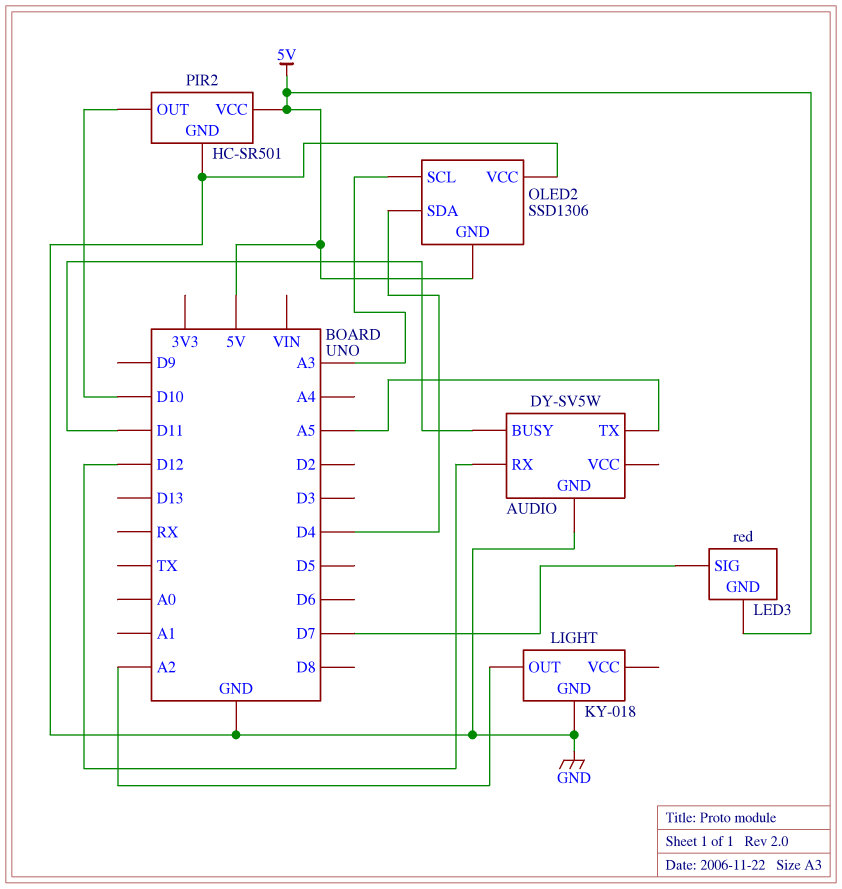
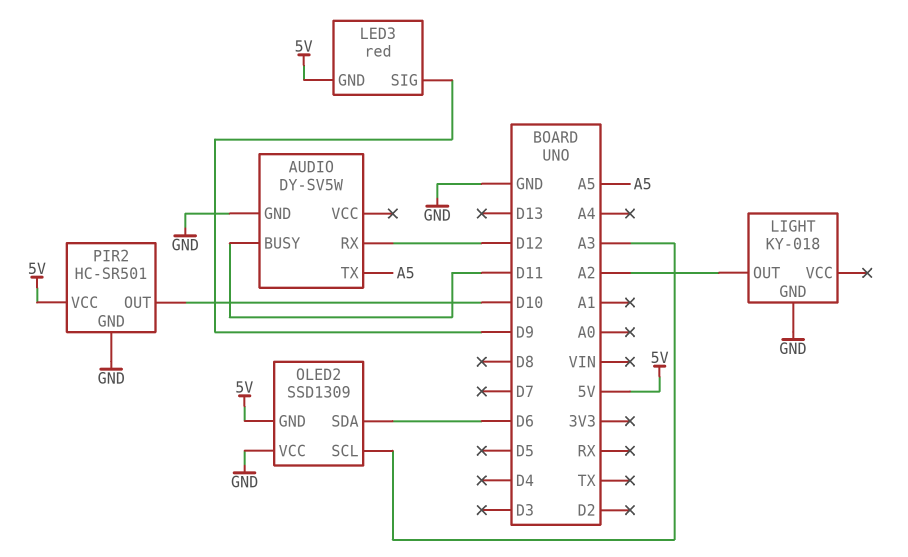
LED3 pin SIG: D7 -> D9
OLED2: SSD1306 -> SSD1309
OLED2 pin SDA: D4 -> D6

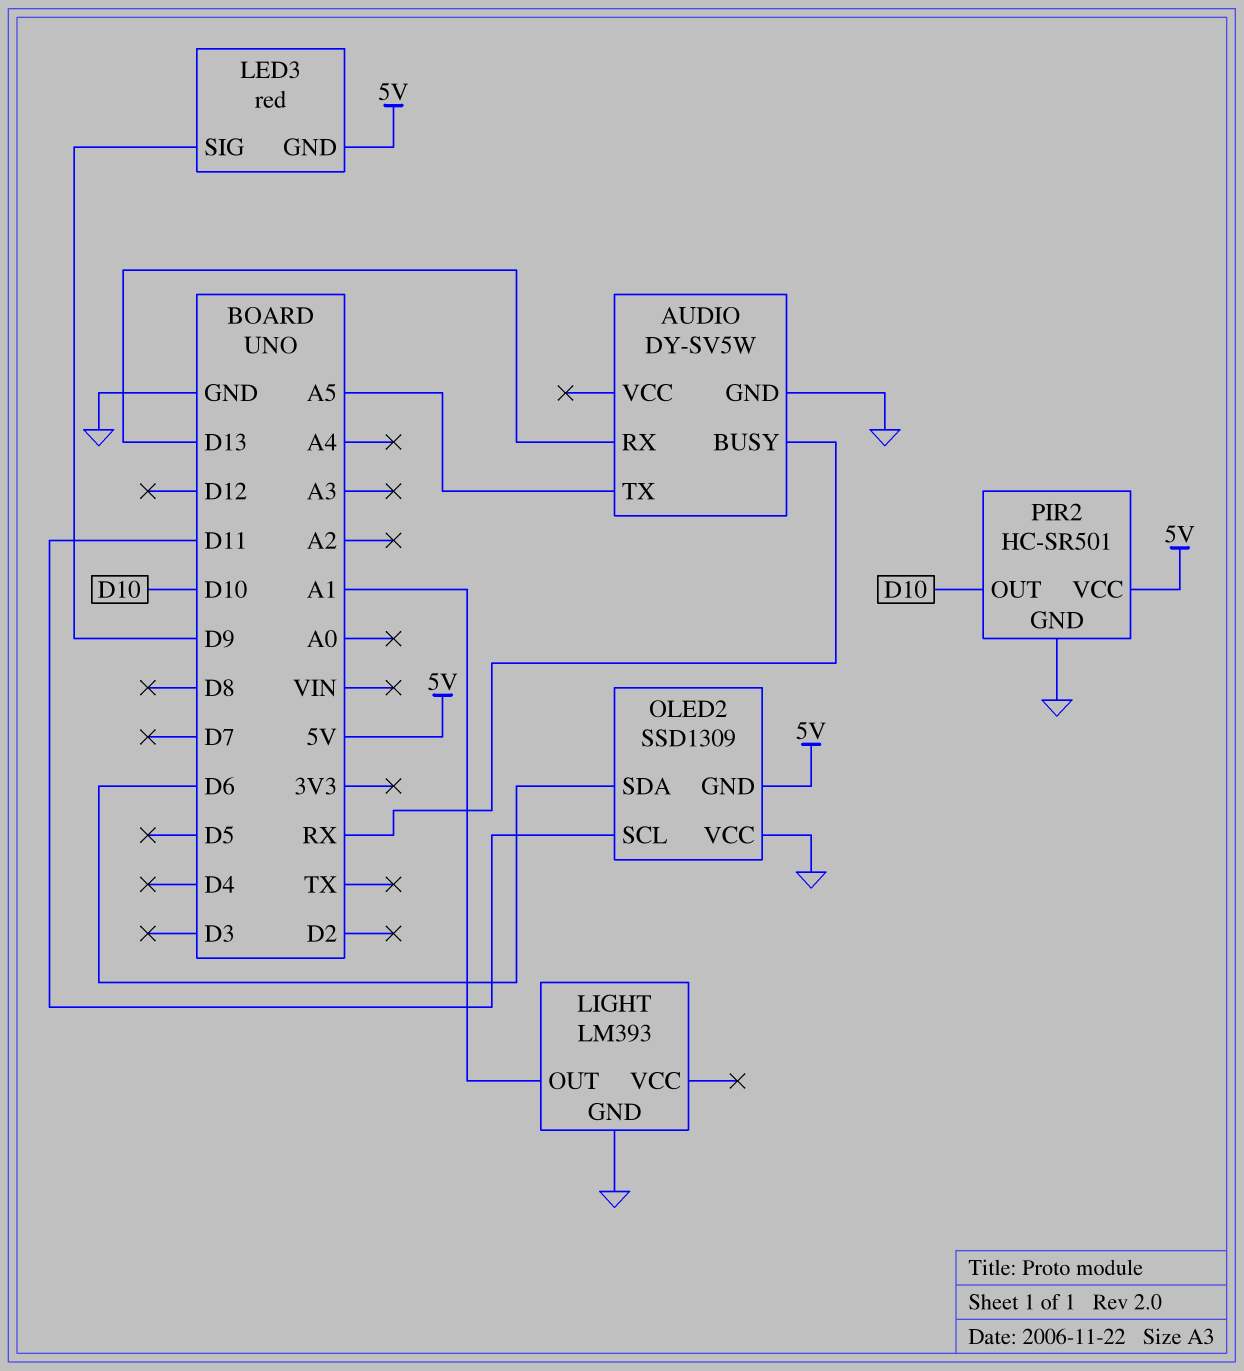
AUDIO pin BUSY: D11 -> RX
AUDIO pin RX: D12 -> D13
LIGHT: KY-018 -> LM393
LIGHT pin OUT: A2 -> A1
OLED2 pin SCL: A3 -> D11

